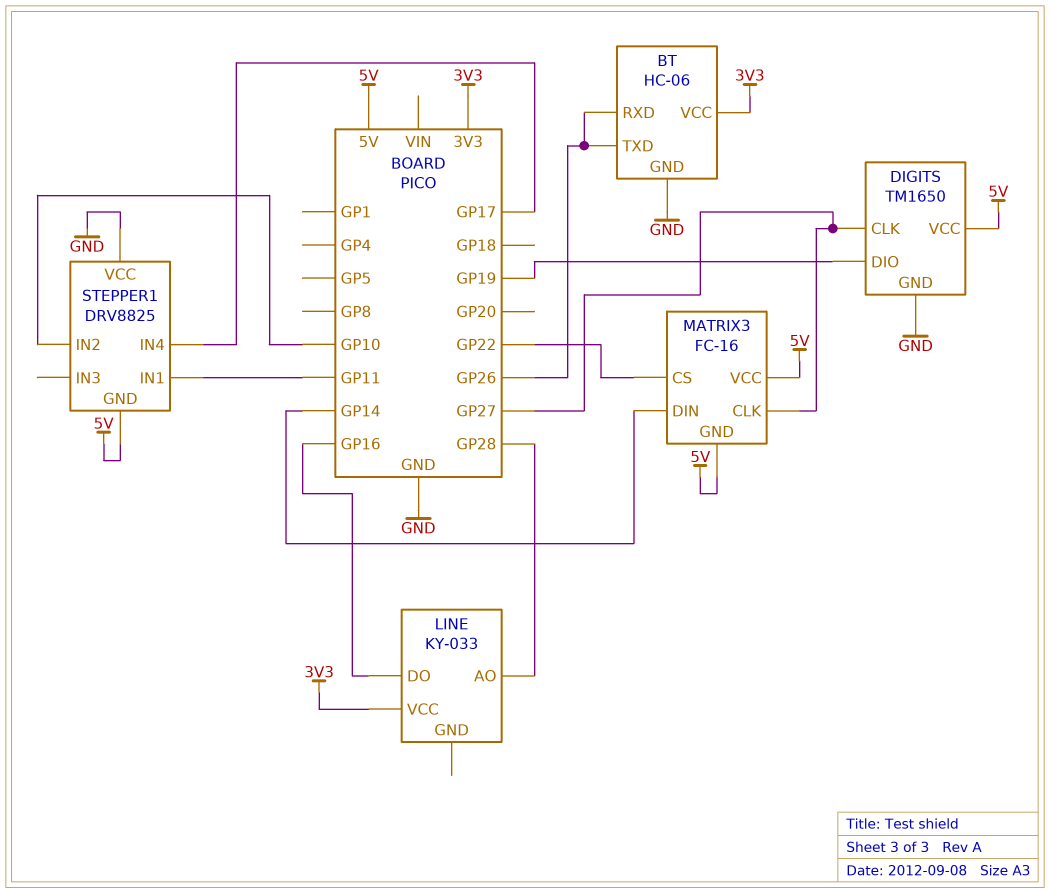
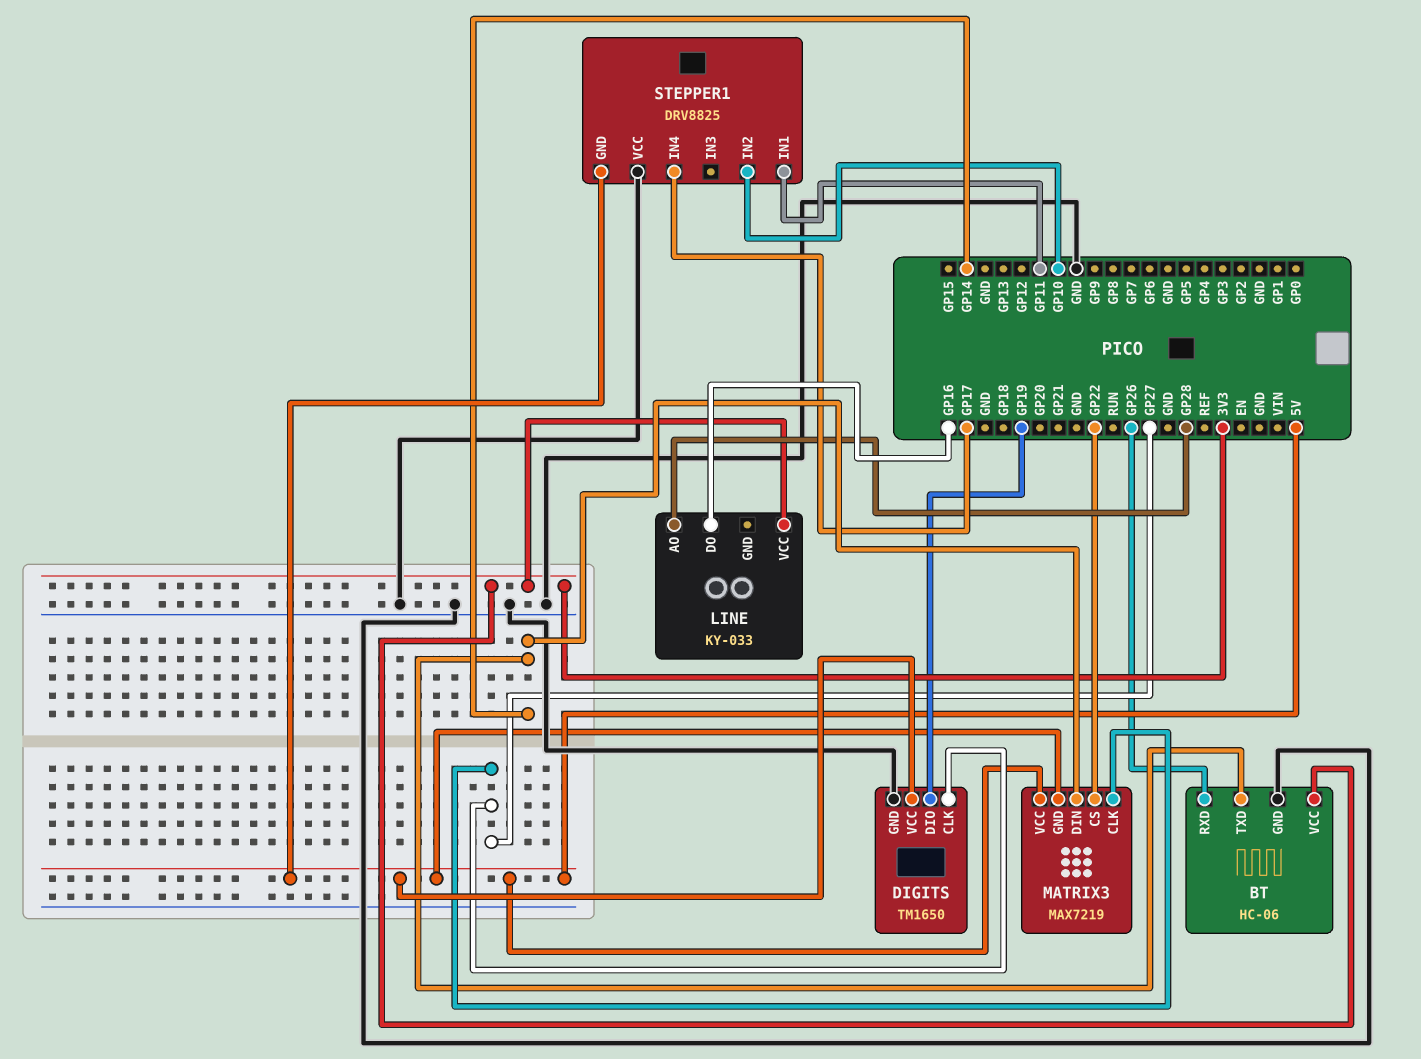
BT pin TXD: GP26 -> GP14
MATRIX3: FC-16 -> MAX7219

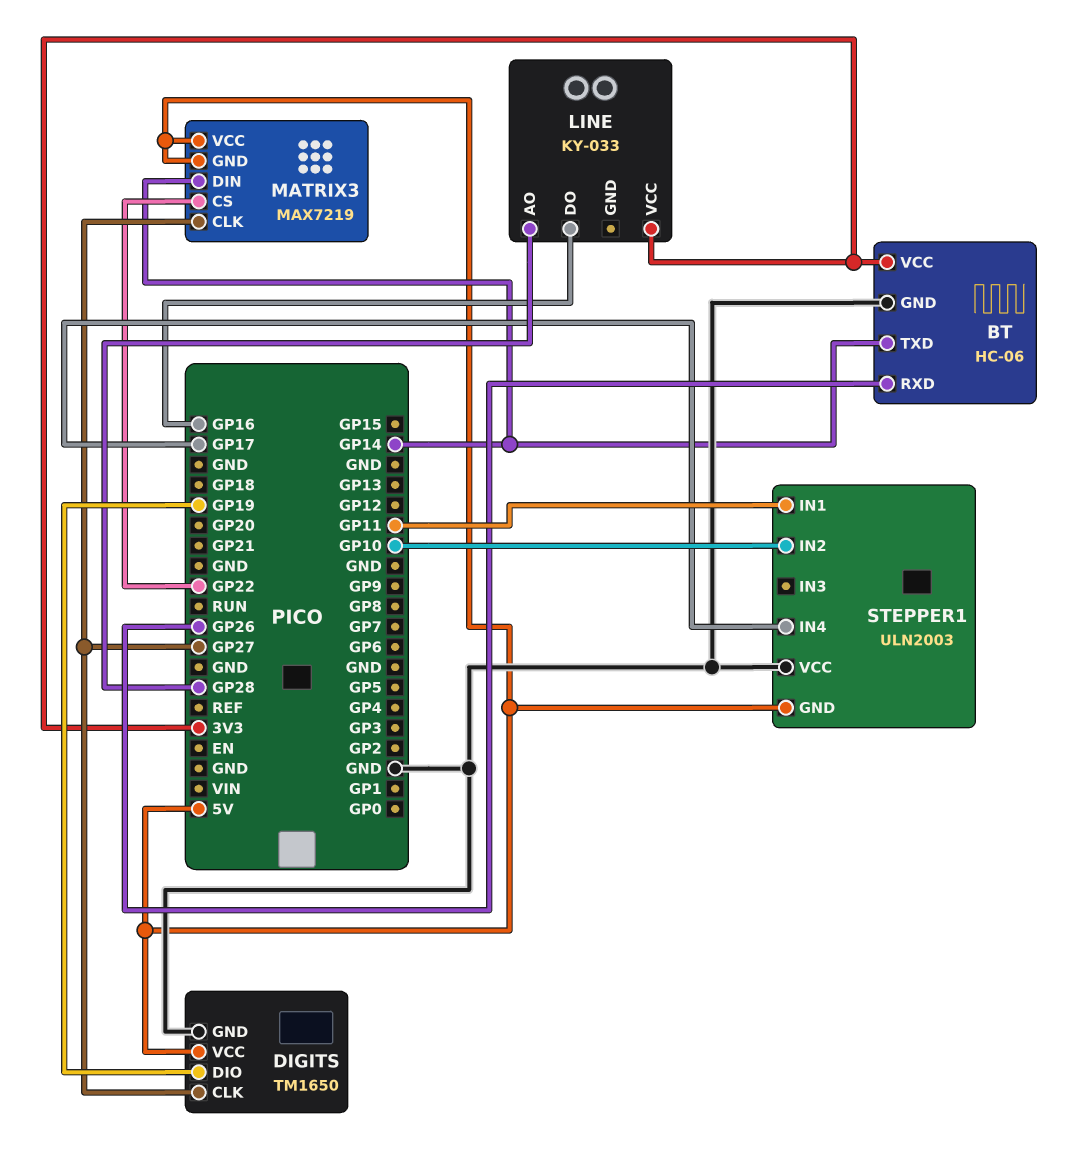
STEPPER1: DRV8825 -> ULN2003

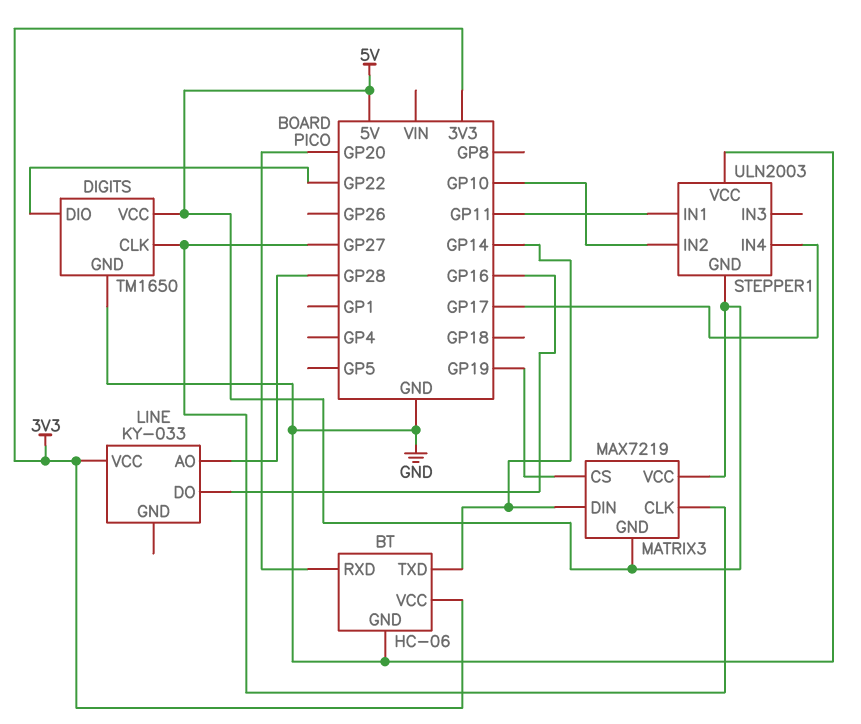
BT pin RXD: GP26 -> GP20
DIGITS pin DIO: GP19 -> GP22
MATRIX3 pin CS: GP22 -> GP19

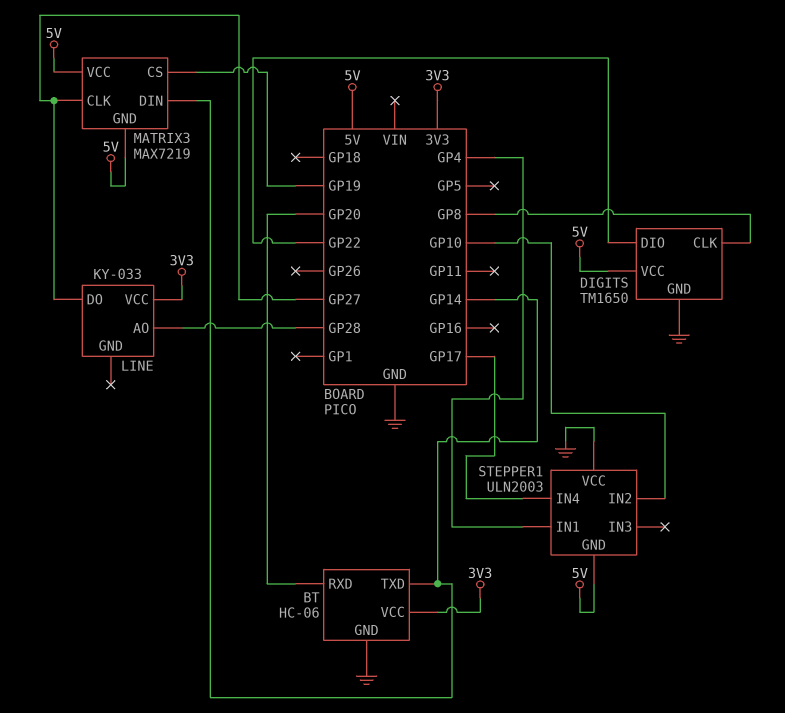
DIGITS pin CLK: GP27 -> GP8
LINE pin DO: GP16 -> GP27
STEPPER1 pin IN1: GP11 -> GP4

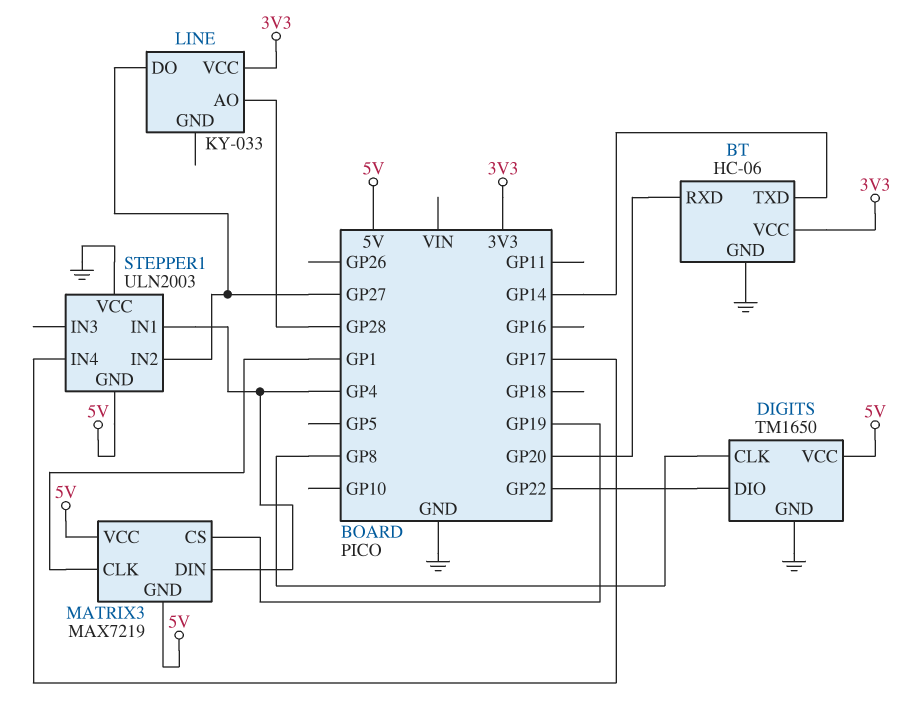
MATRIX3 pin CLK: GP27 -> GP1
MATRIX3 pin DIN: GP14 -> GP4
STEPPER1 pin IN2: GP10 -> GP27

